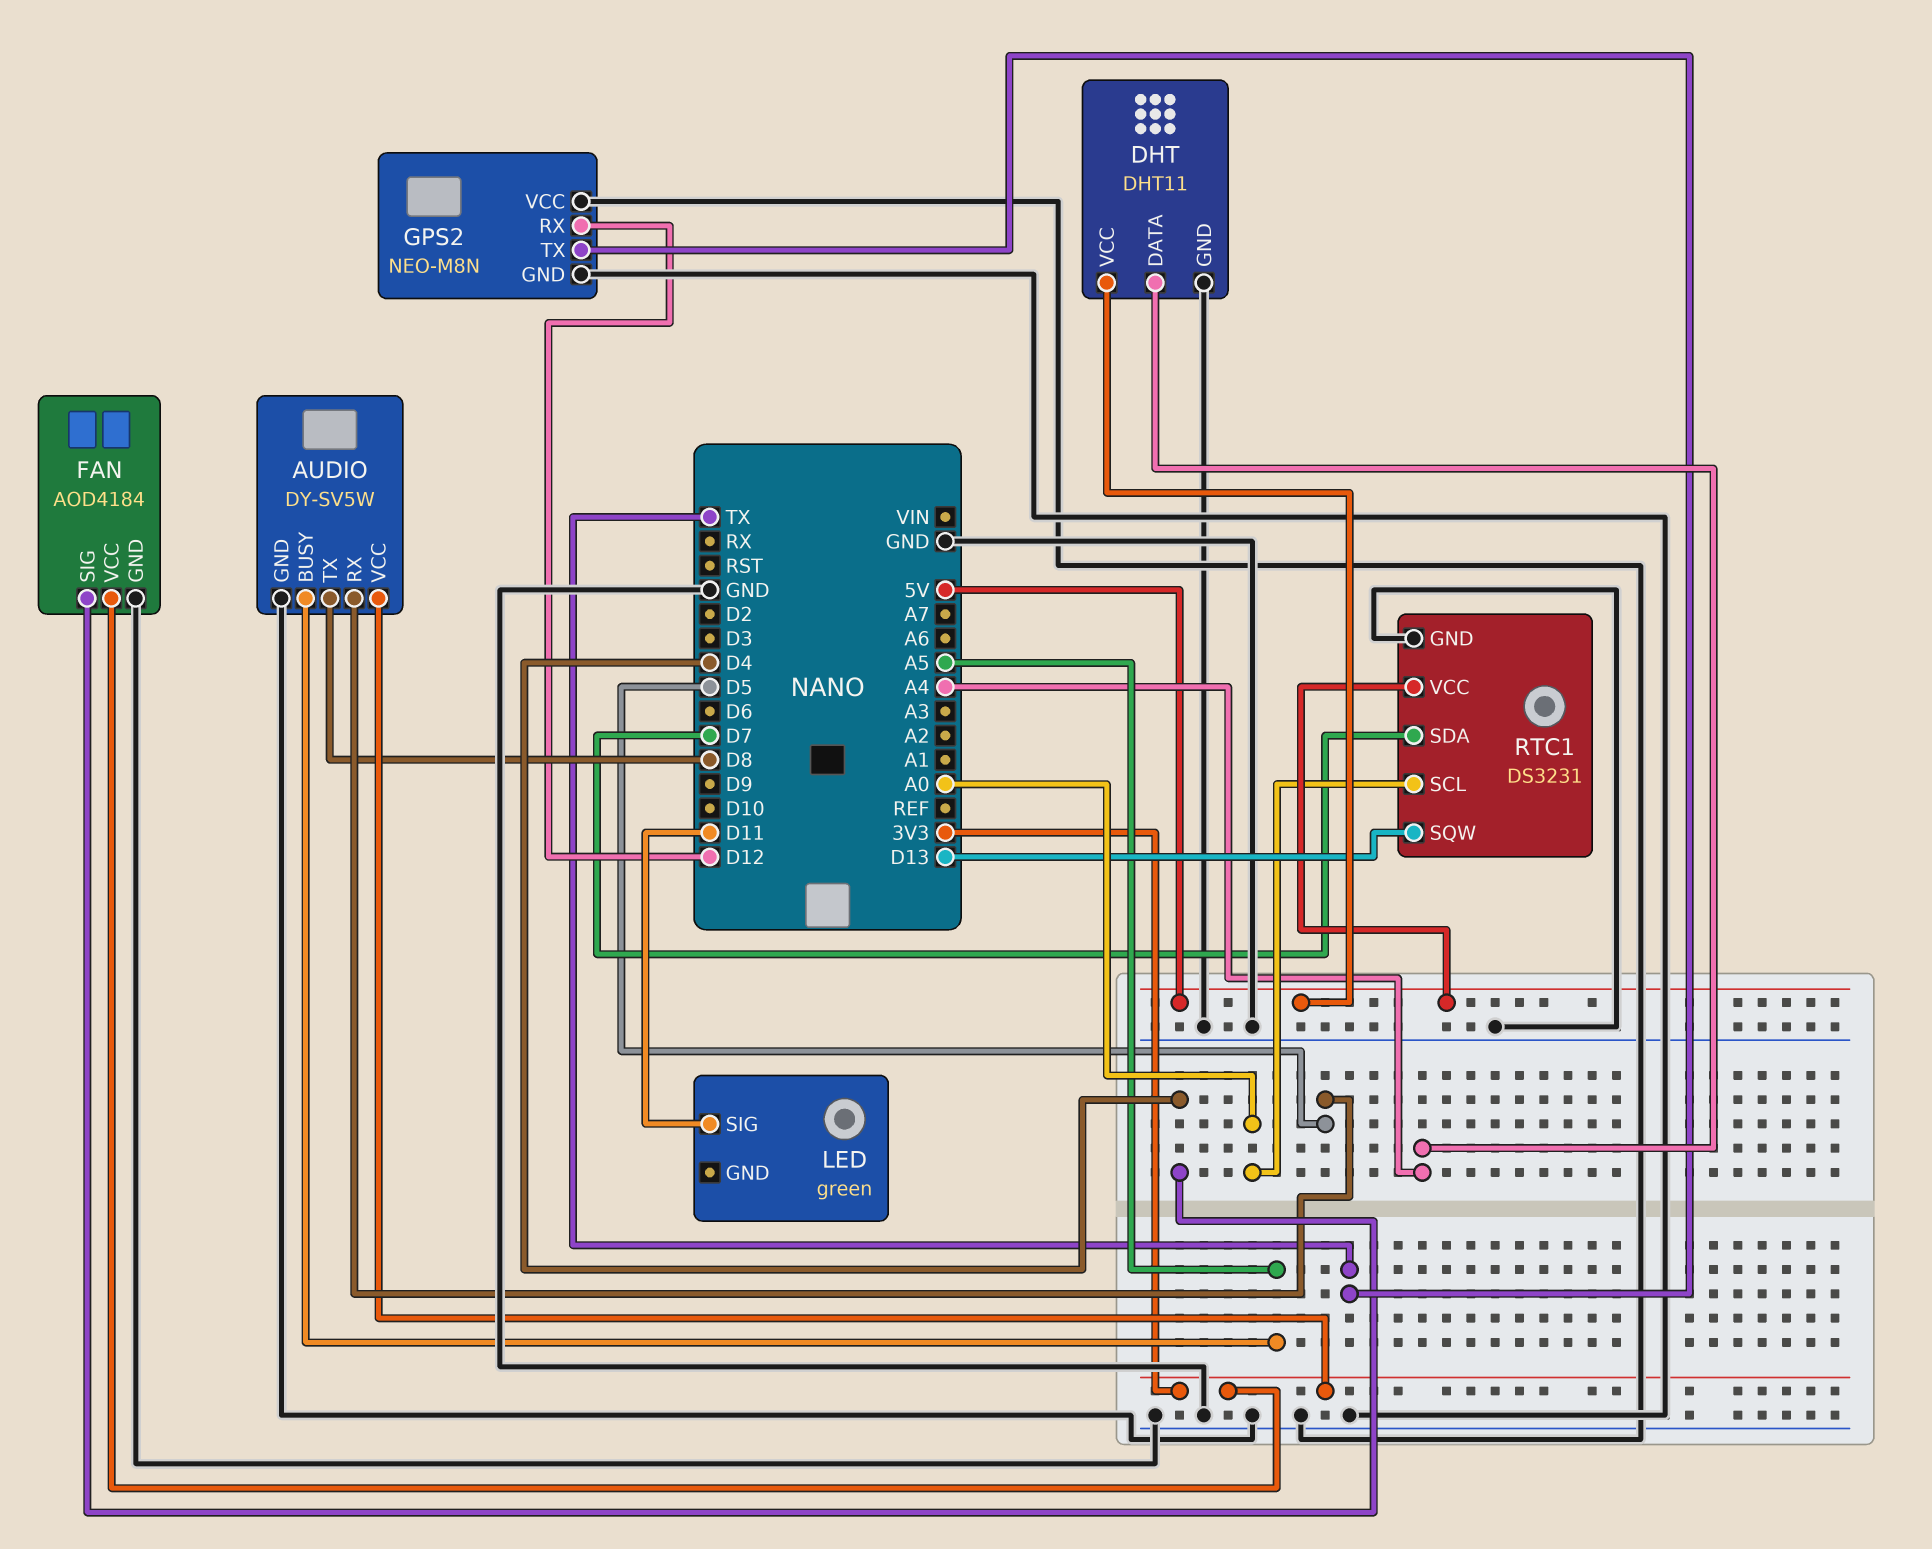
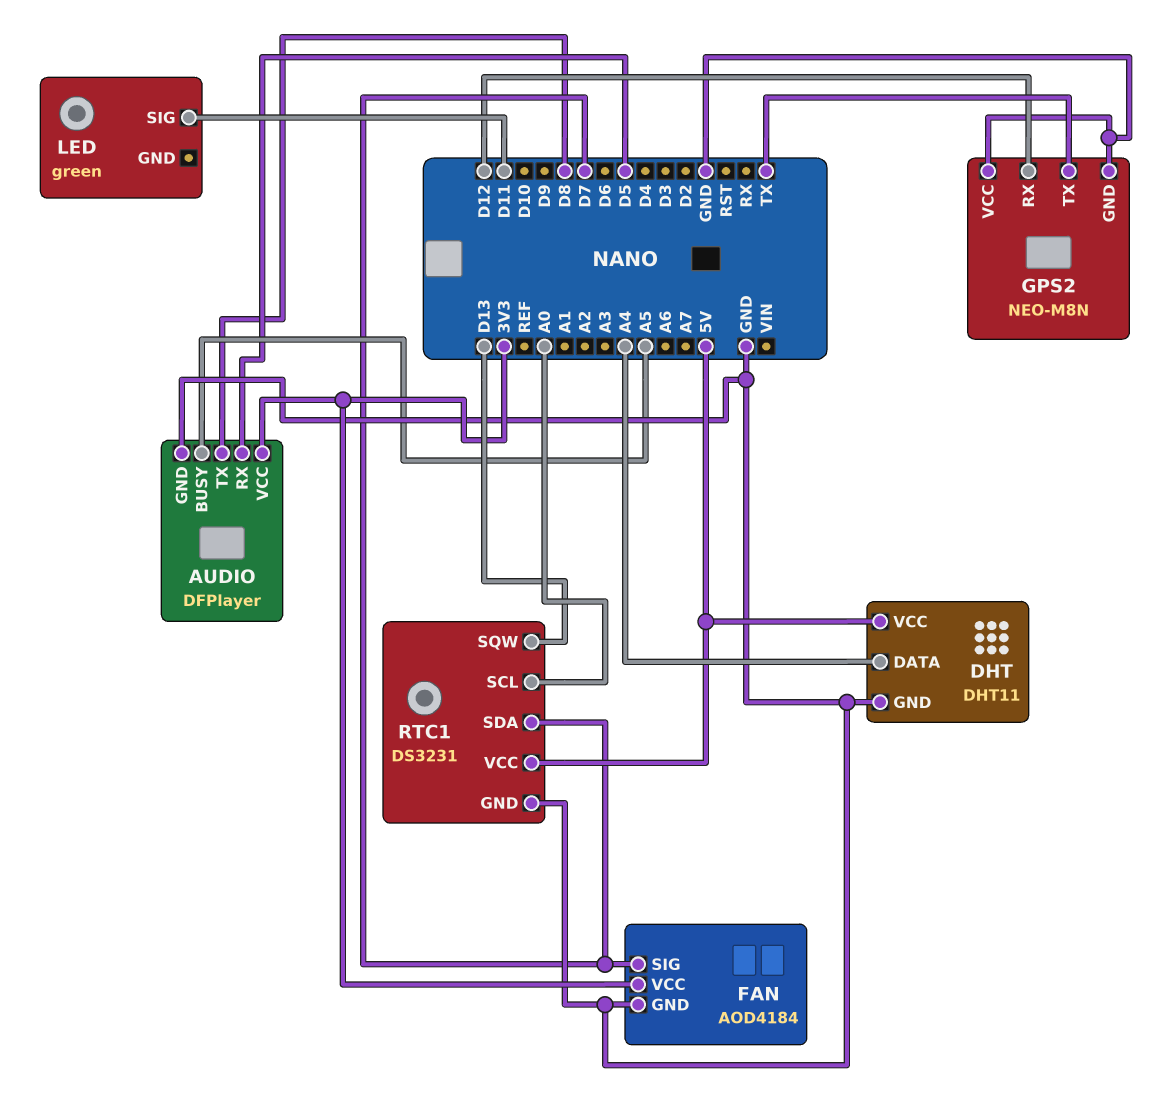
AUDIO: DY-SV5W -> DFPlayer
FAN pin SIG: D4 -> D7

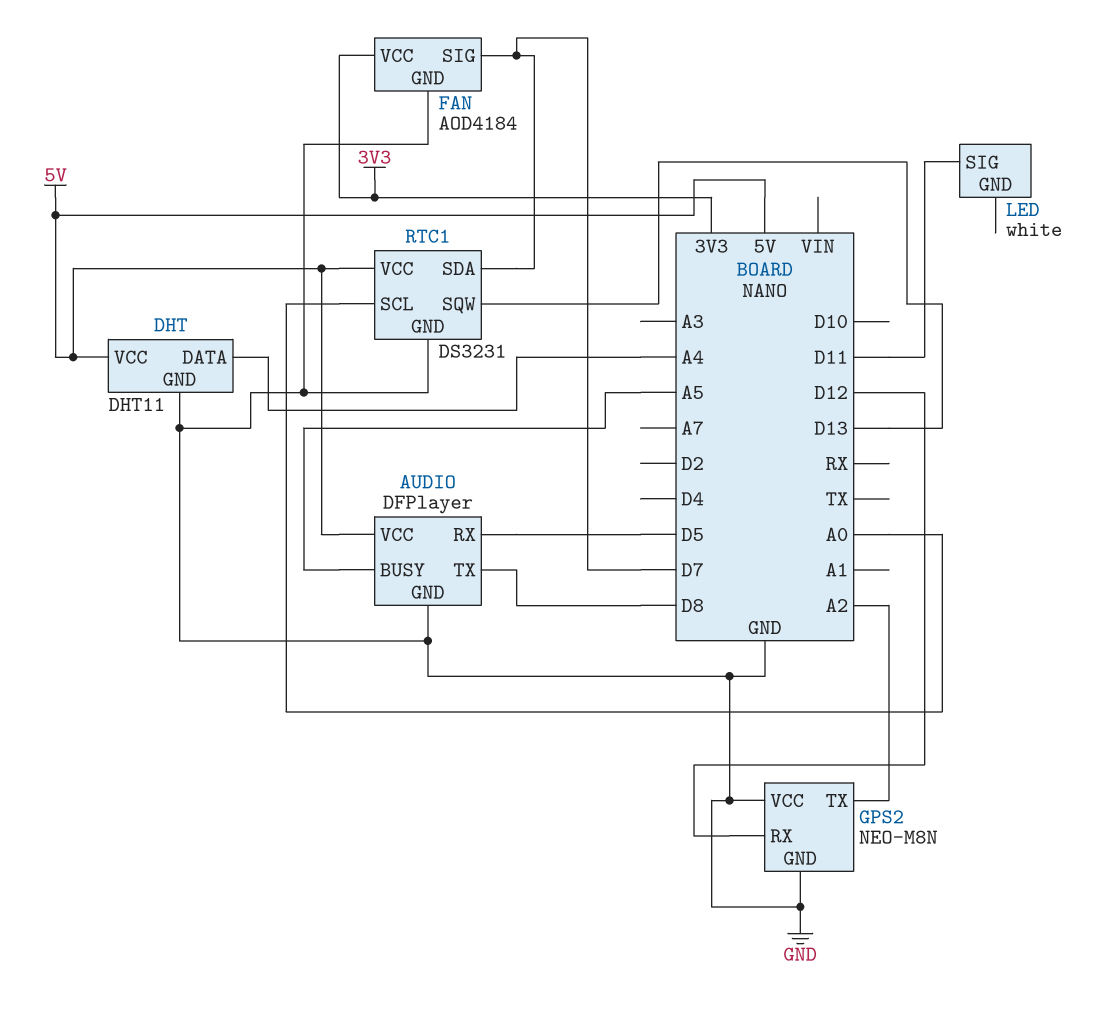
AUDIO pin VCC: 3V3 -> 5V
GPS2 pin TX: TX -> A2
LED: green -> white

